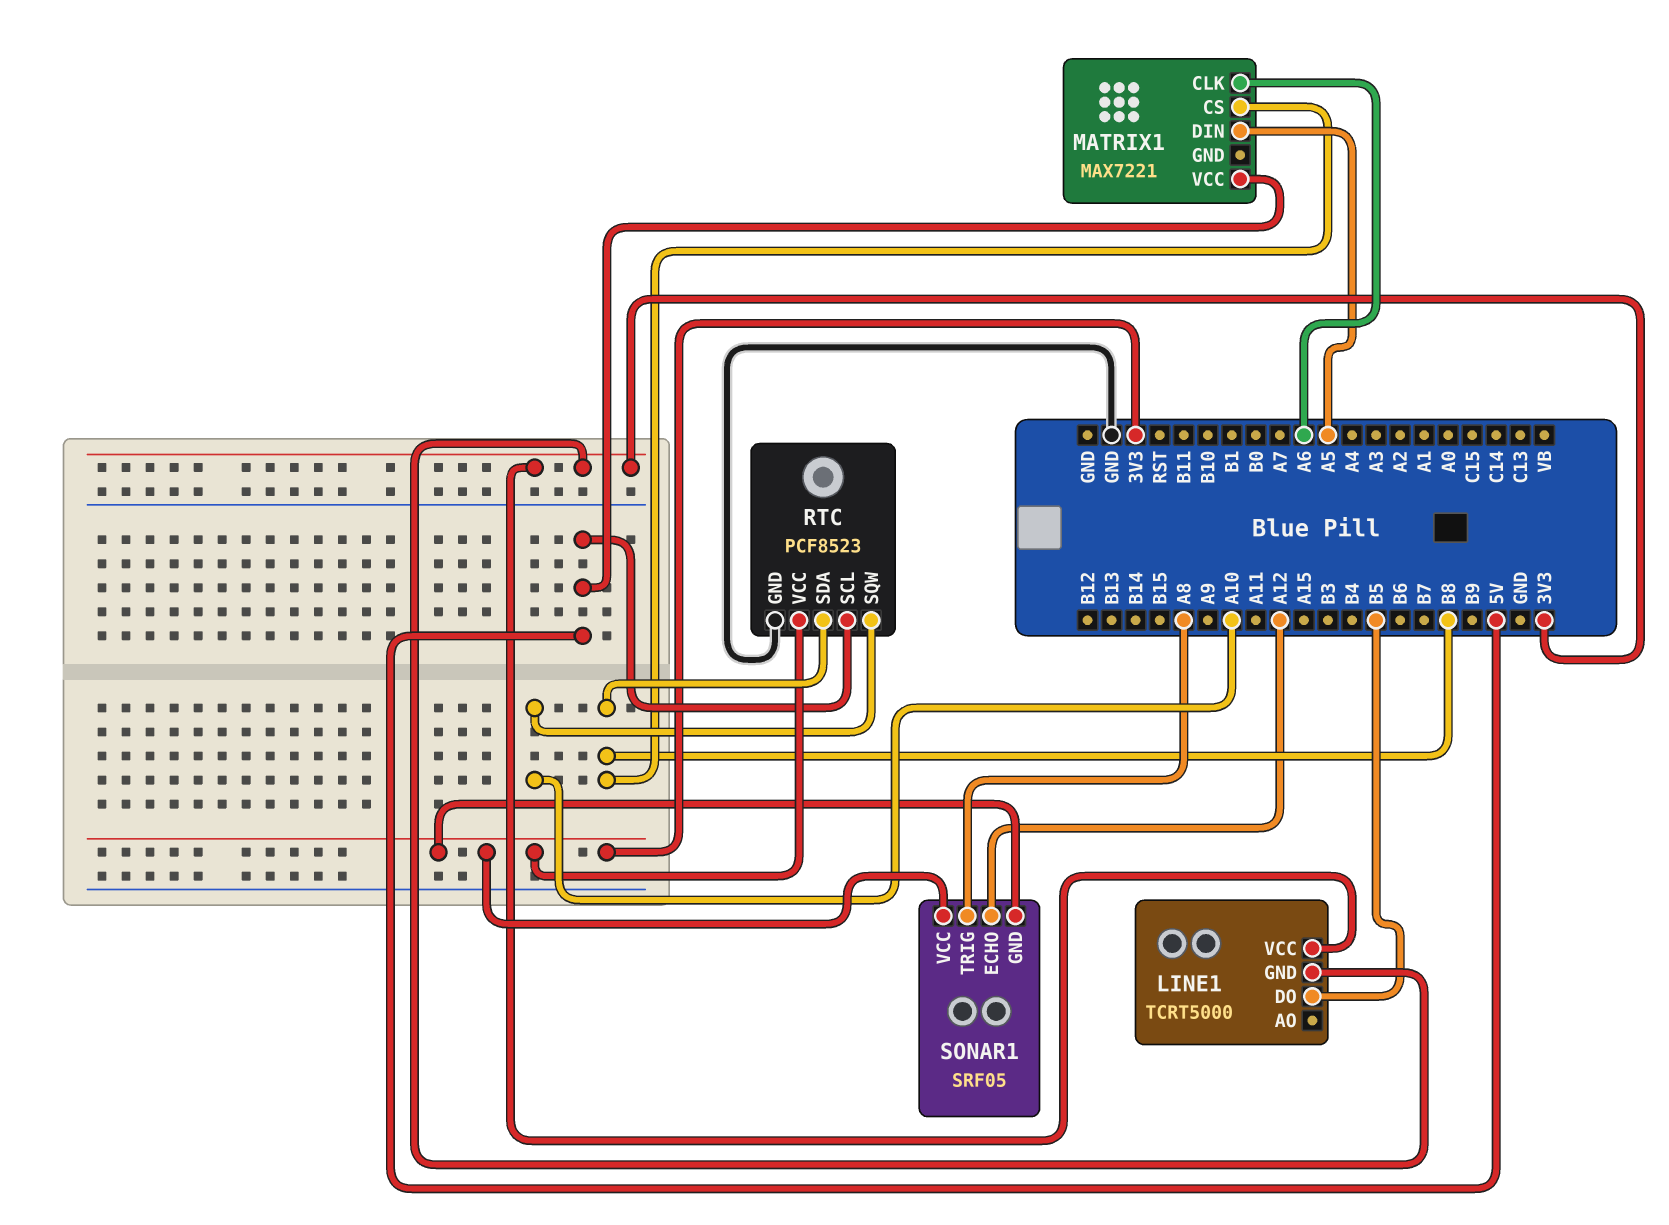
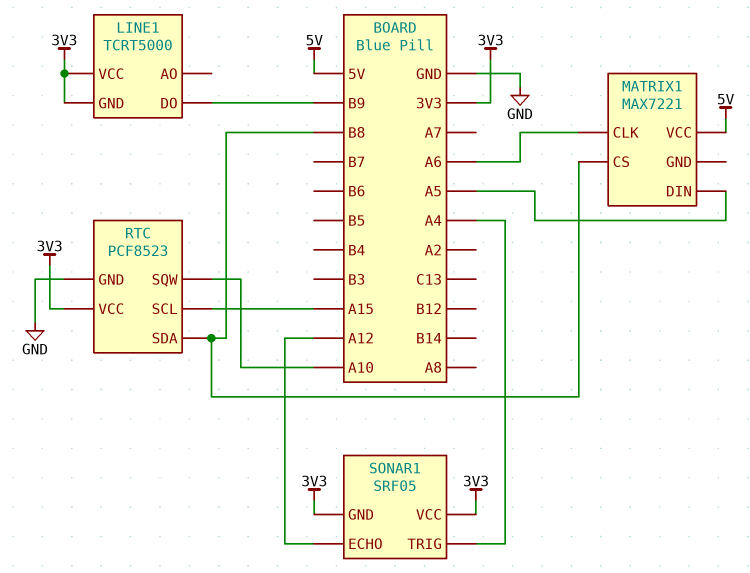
LINE1 pin DO: B5 -> B9
RTC pin SCL: 5V -> A15
SONAR1 pin TRIG: A8 -> A4

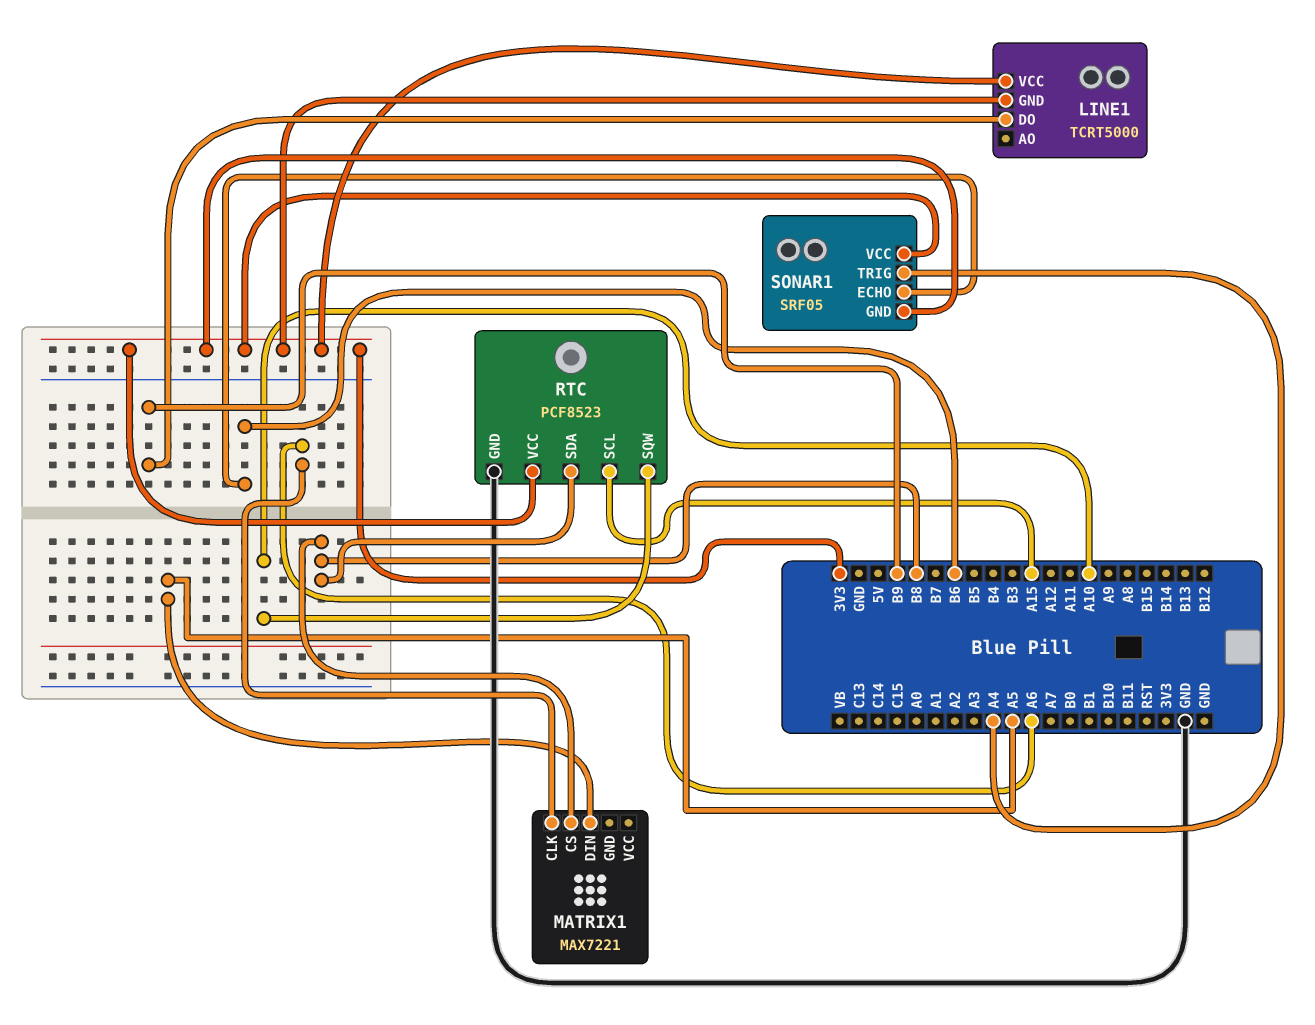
MATRIX1 pin VCC: 5V -> none
SONAR1 pin ECHO: A12 -> B6

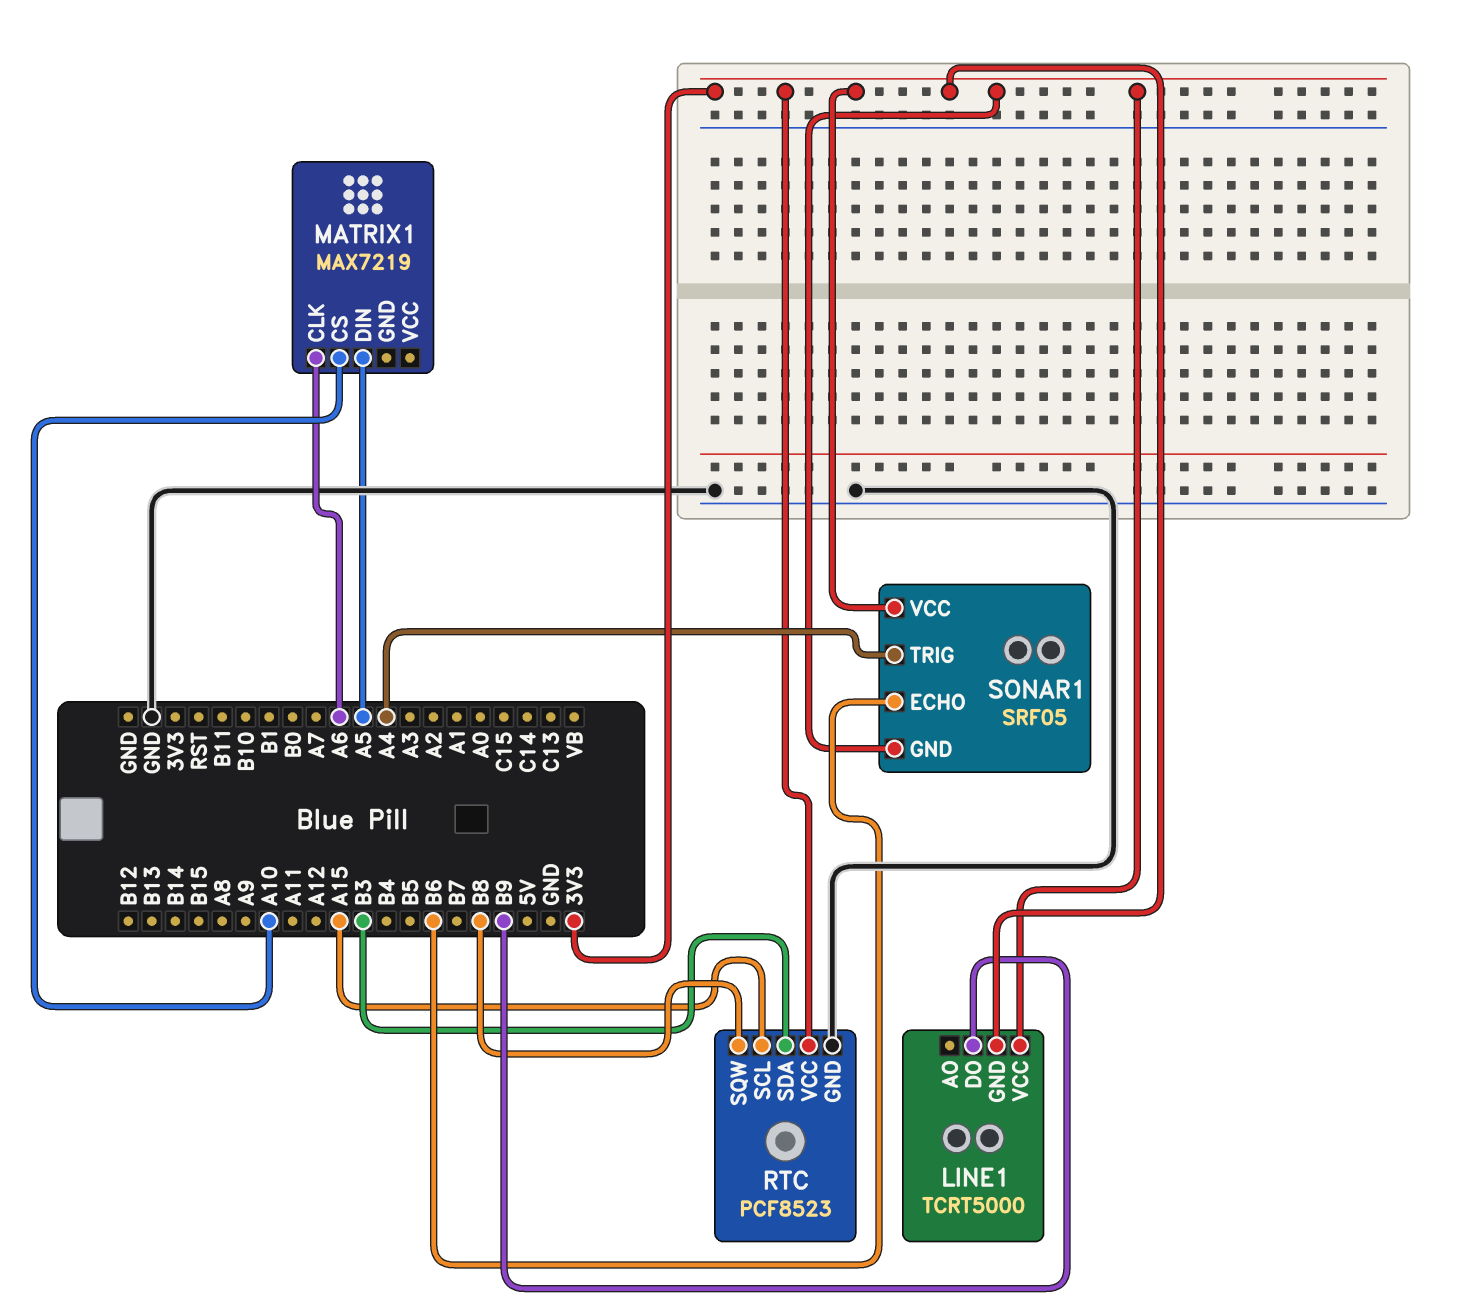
MATRIX1: MAX7221 -> MAX7219
MATRIX1 pin CS: B8 -> A10
RTC pin SDA: B8 -> B3
RTC pin SQW: A10 -> B8

